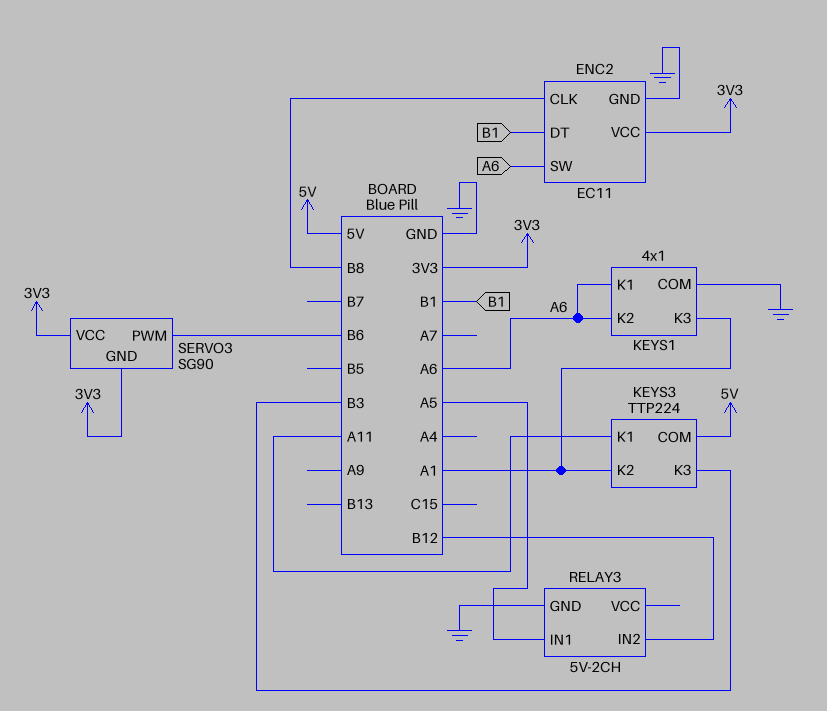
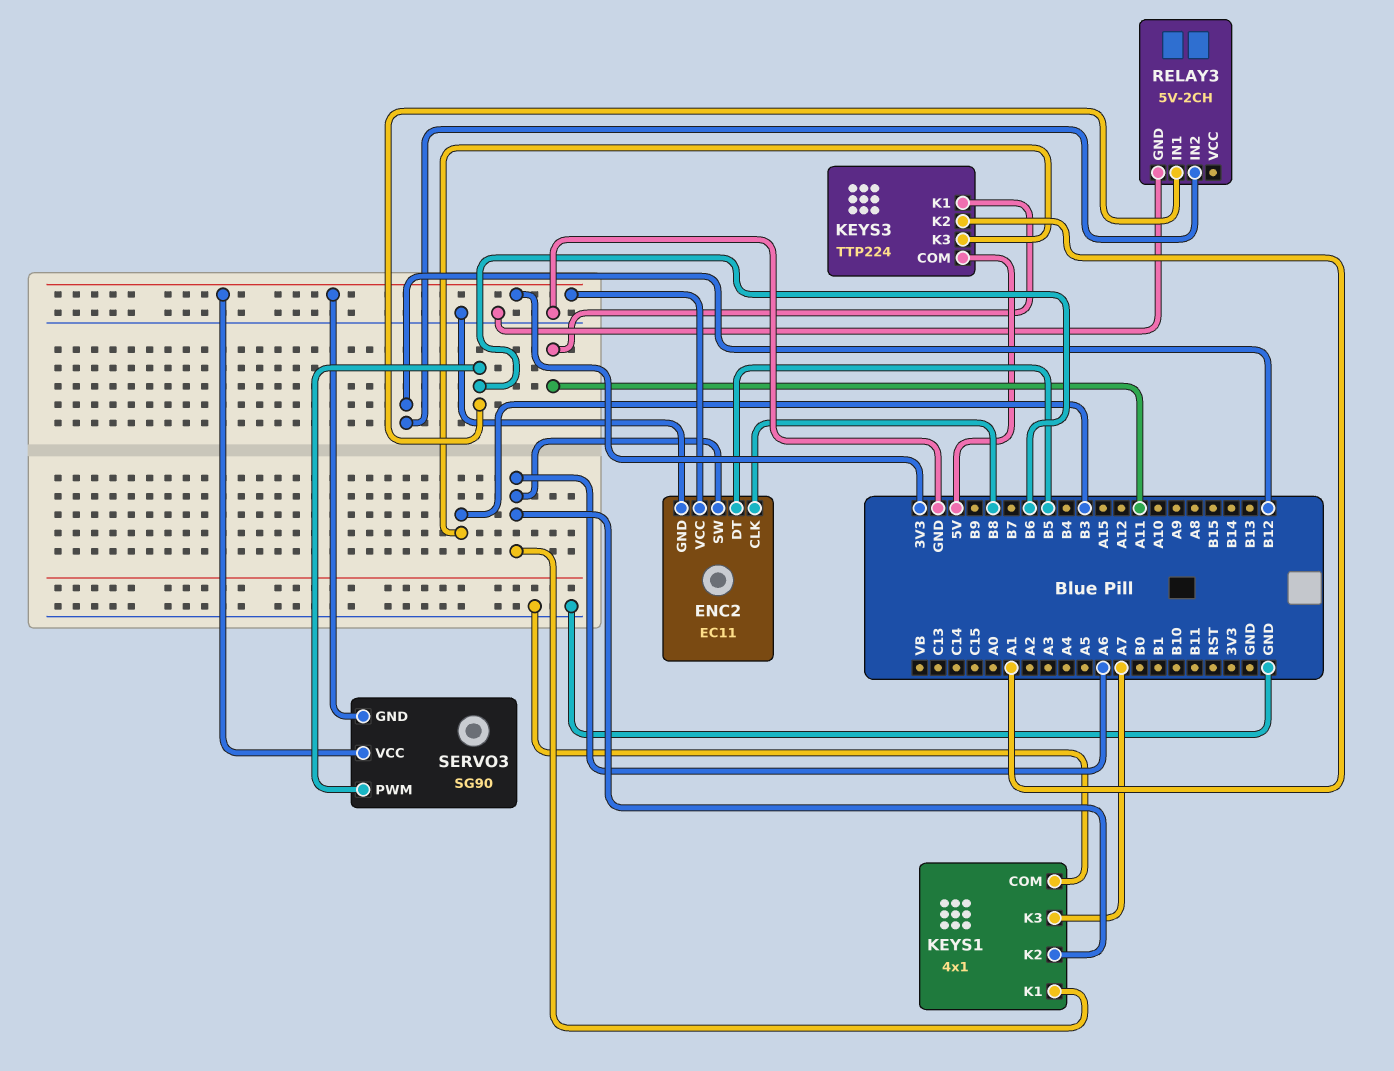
ENC2 pin DT: B1 -> B5
KEYS1 pin K3: A1 -> A7
RELAY3 pin IN1: A5 -> B6

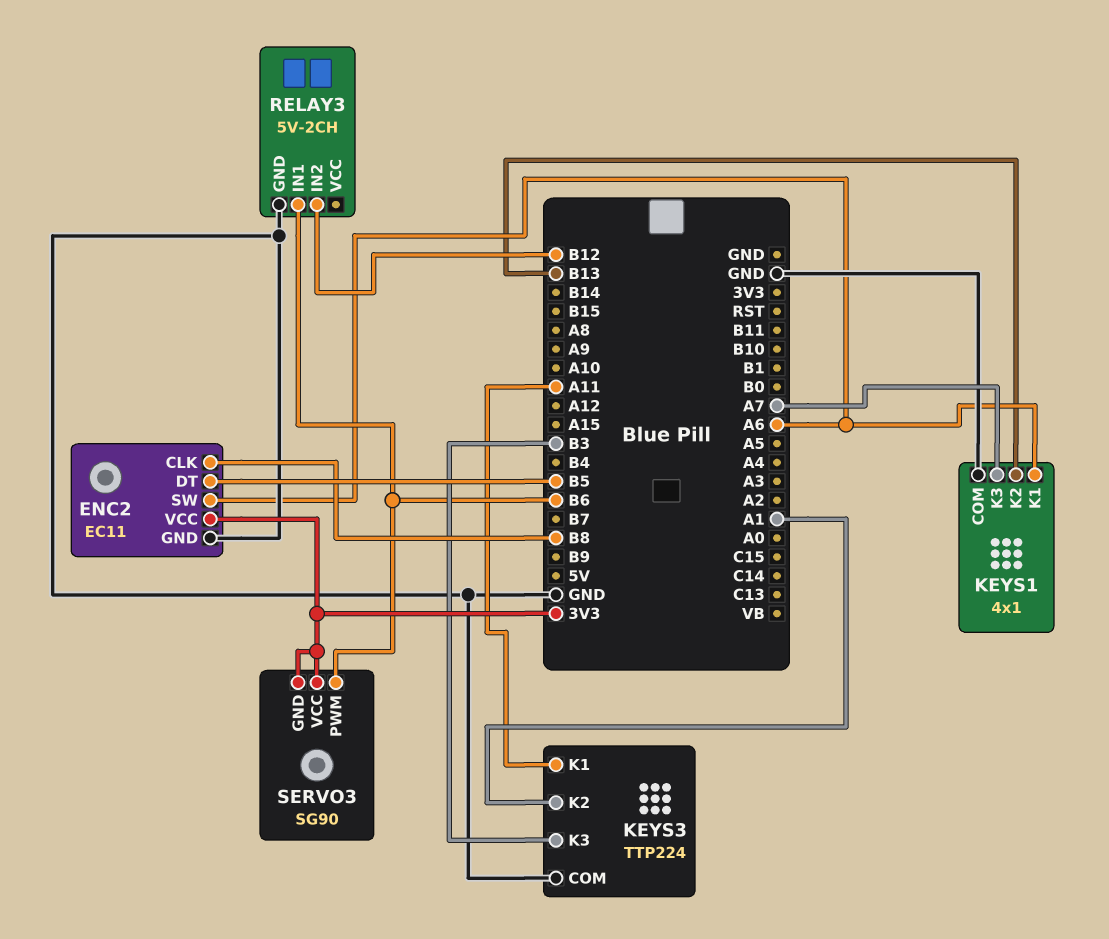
KEYS1 pin K2: A6 -> B13
KEYS3 pin COM: 5V -> GND

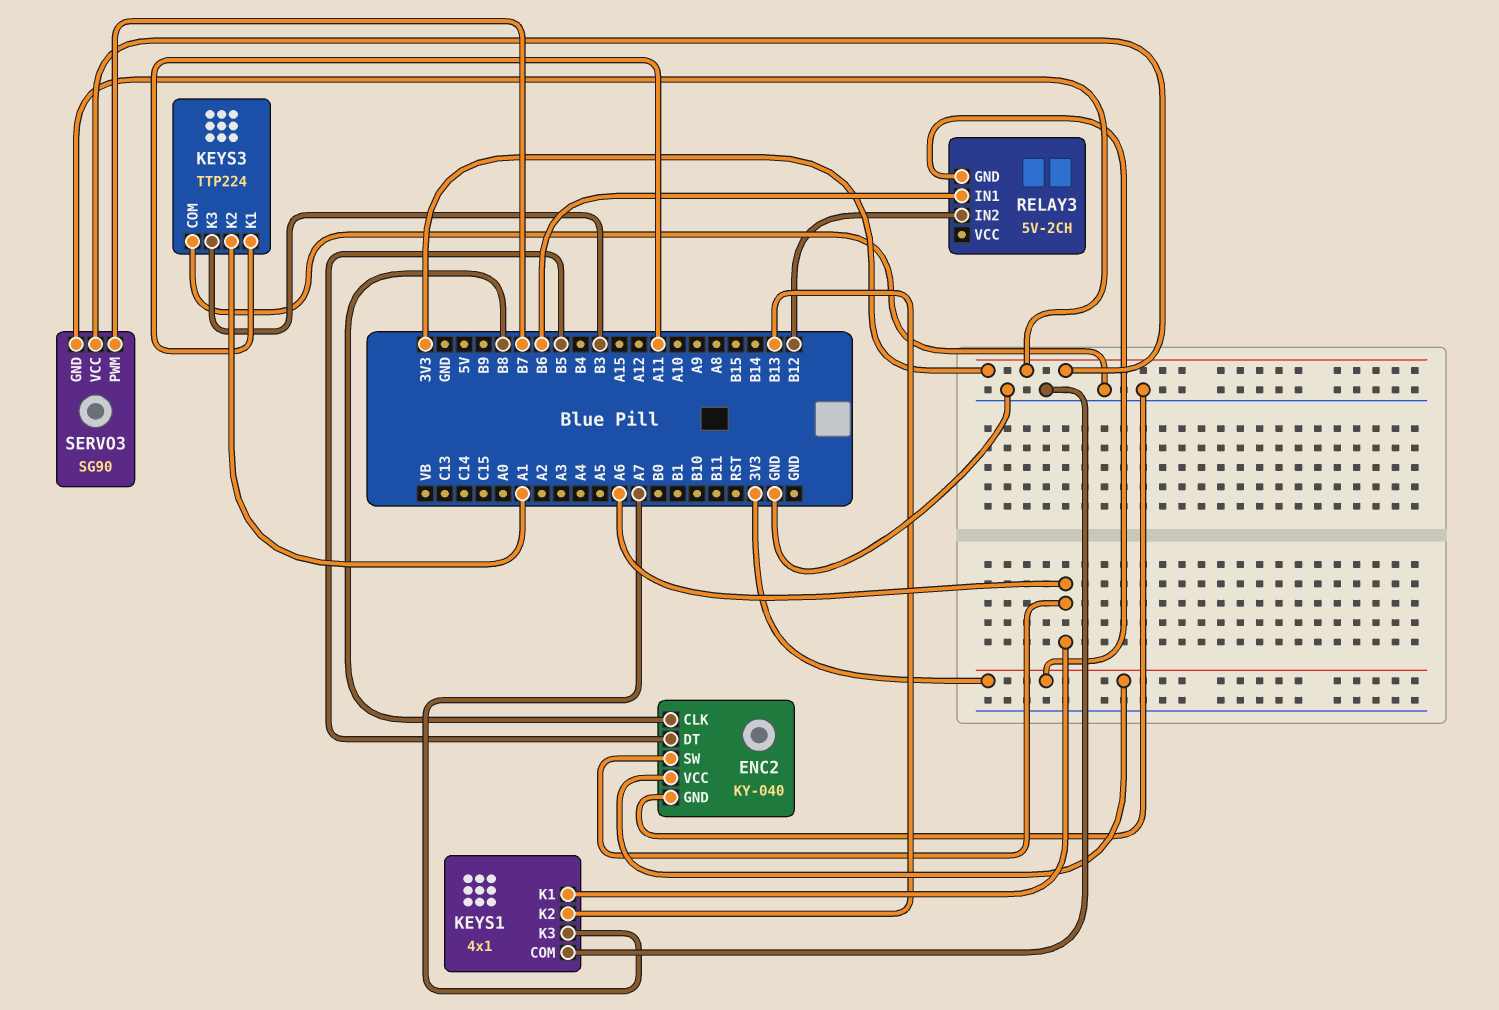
ENC2: EC11 -> KY-040
RELAY3 pin GND: GND -> 3V3
SERVO3 pin PWM: B6 -> B7

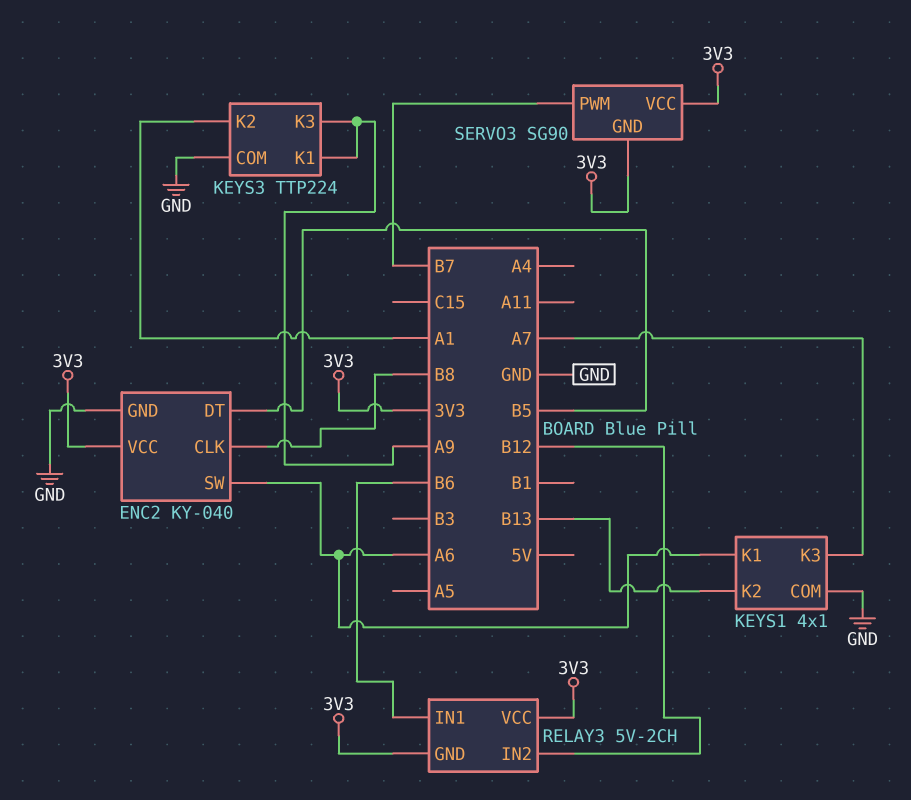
KEYS3 pin K1: A11 -> A9
KEYS3 pin K3: B3 -> A9
RELAY3 pin VCC: none -> 3V3

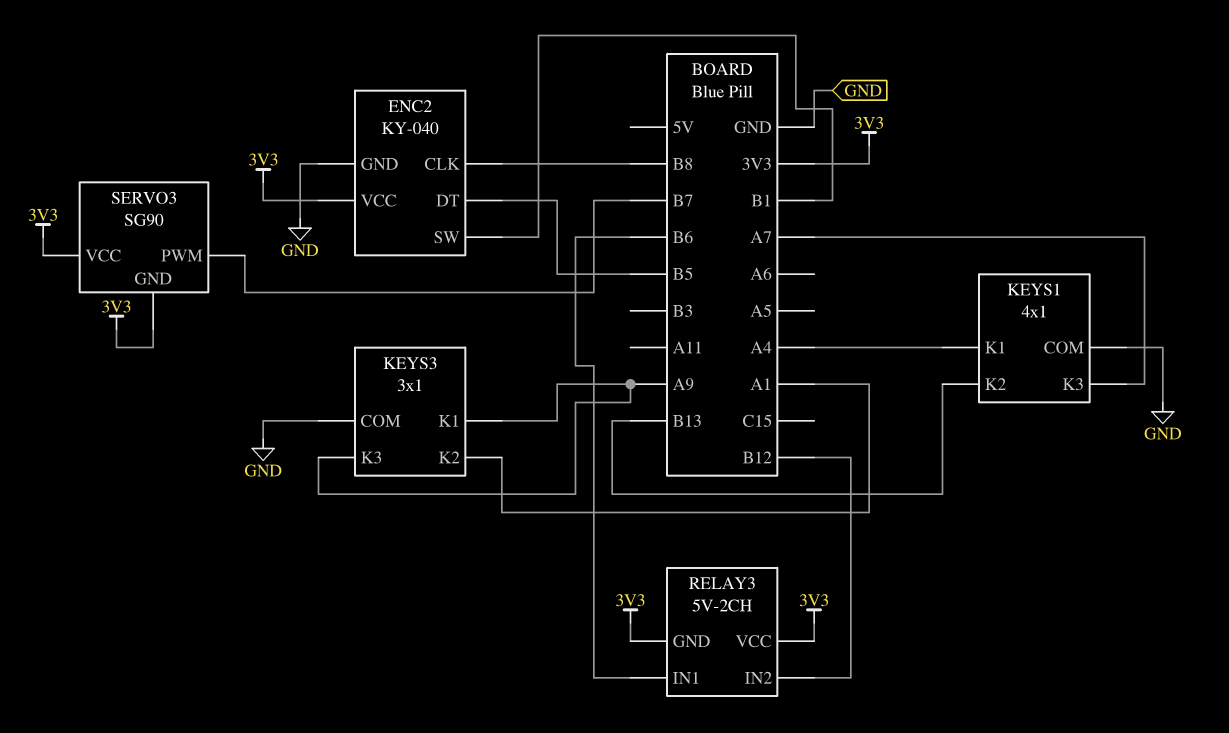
ENC2 pin SW: A6 -> B1
KEYS1 pin K1: A6 -> A4
KEYS3: TTP224 -> 3x1

